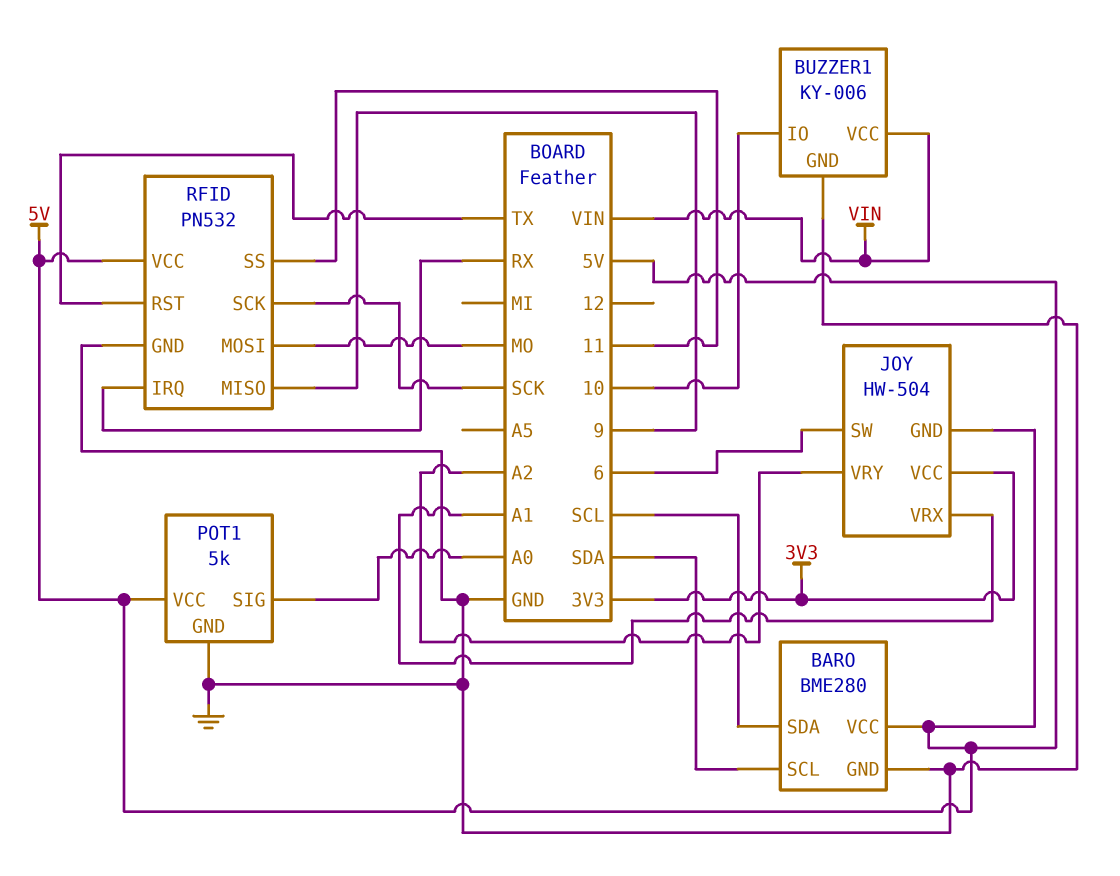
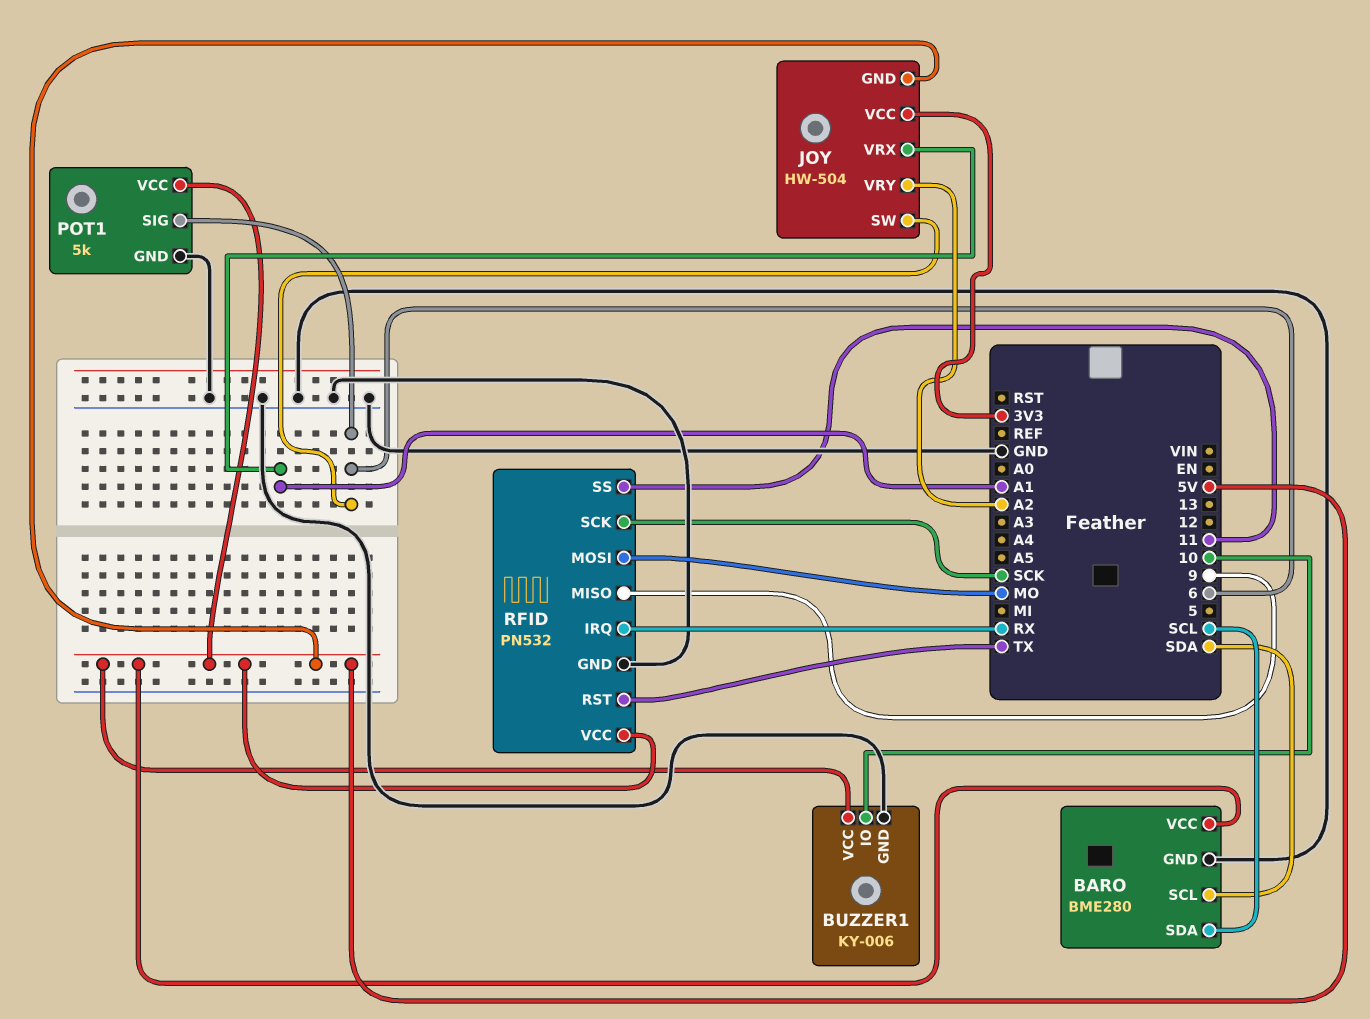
BUZZER1 pin VCC: VIN -> 5V
POT1 pin SIG: A0 -> 6

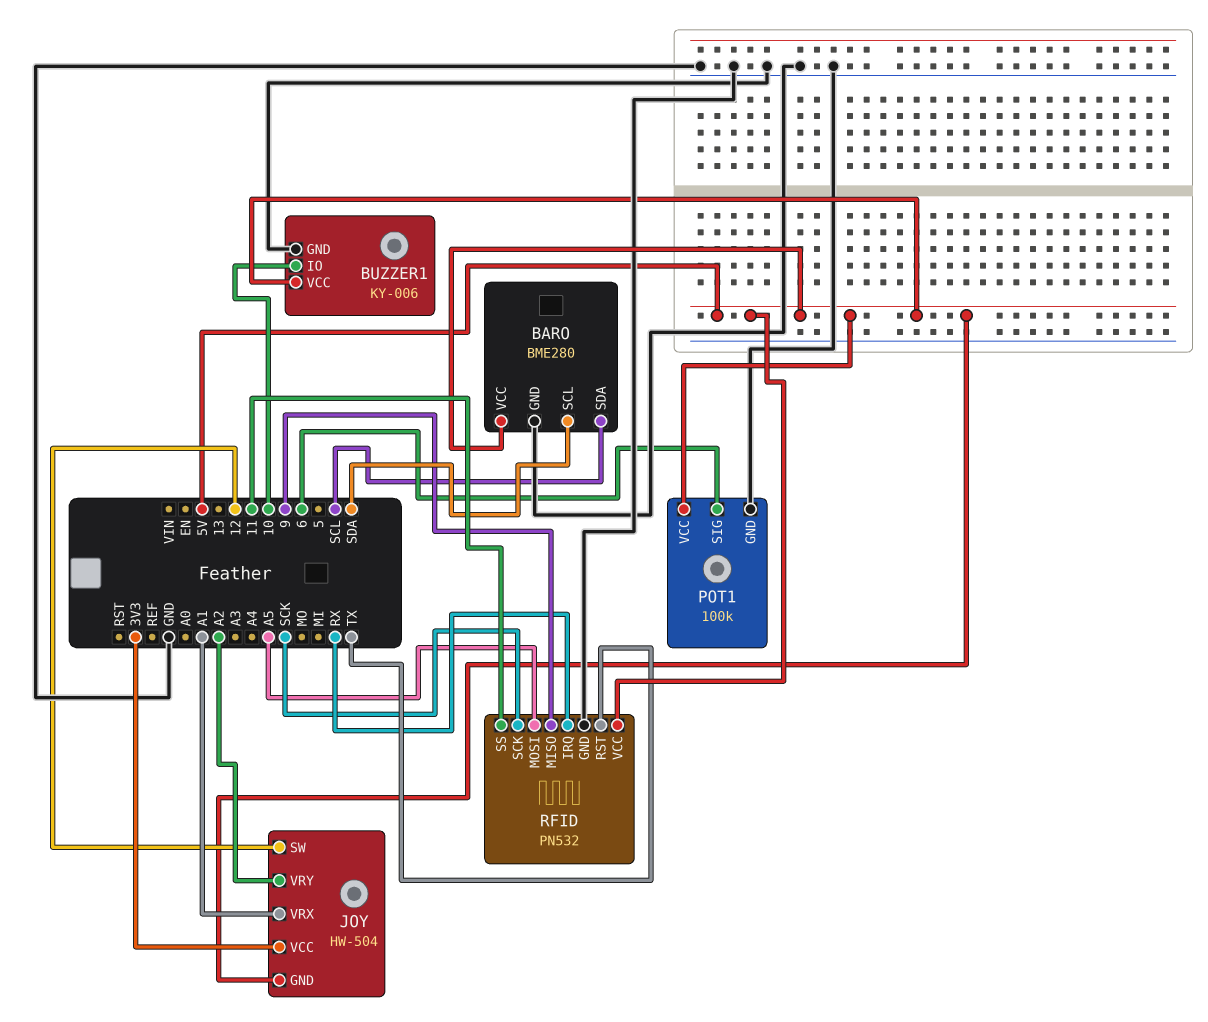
JOY pin SW: 6 -> 12
POT1: 5k -> 100k
RFID pin MOSI: MO -> A5

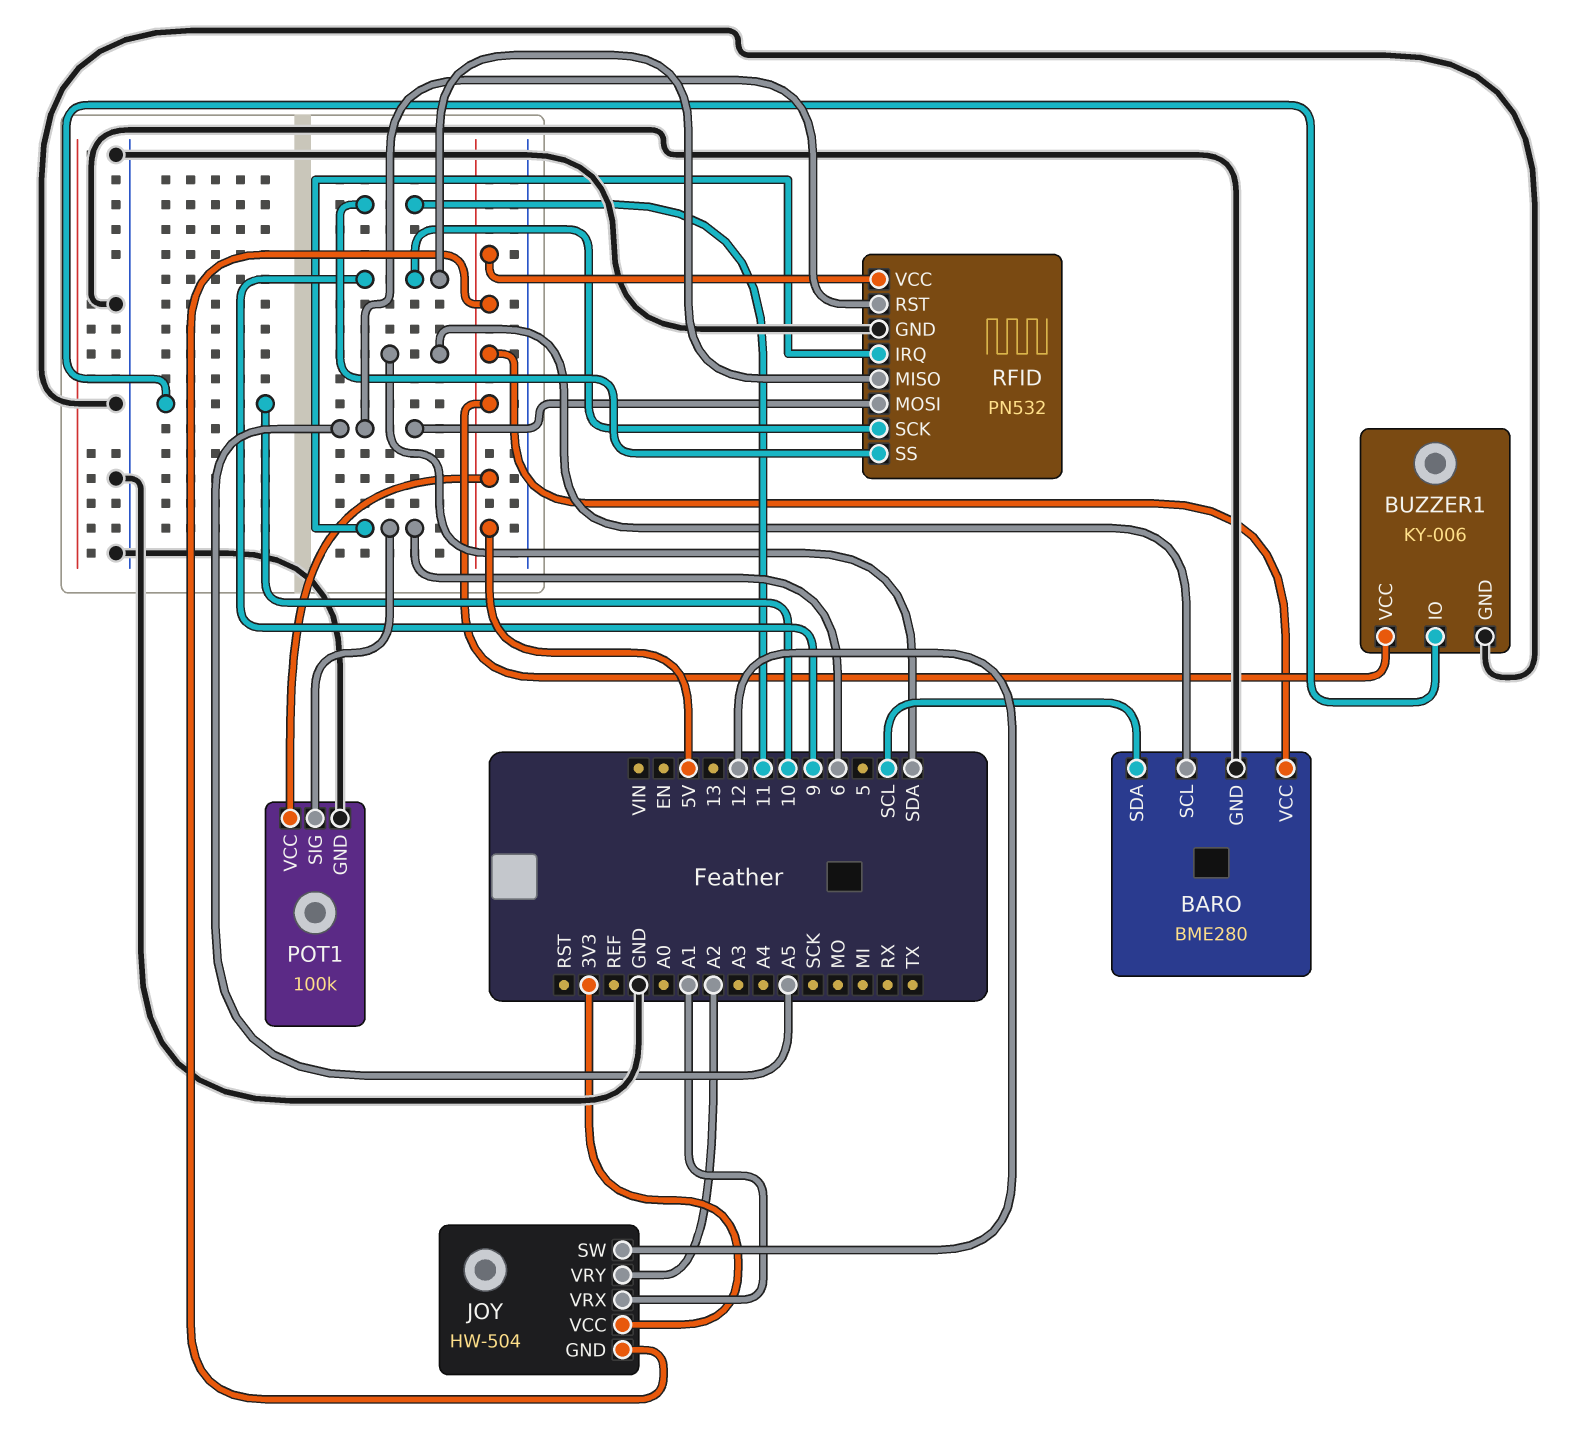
RFID pin IRQ: RX -> 6
RFID pin RST: TX -> A5
RFID pin SCK: SCK -> 9

